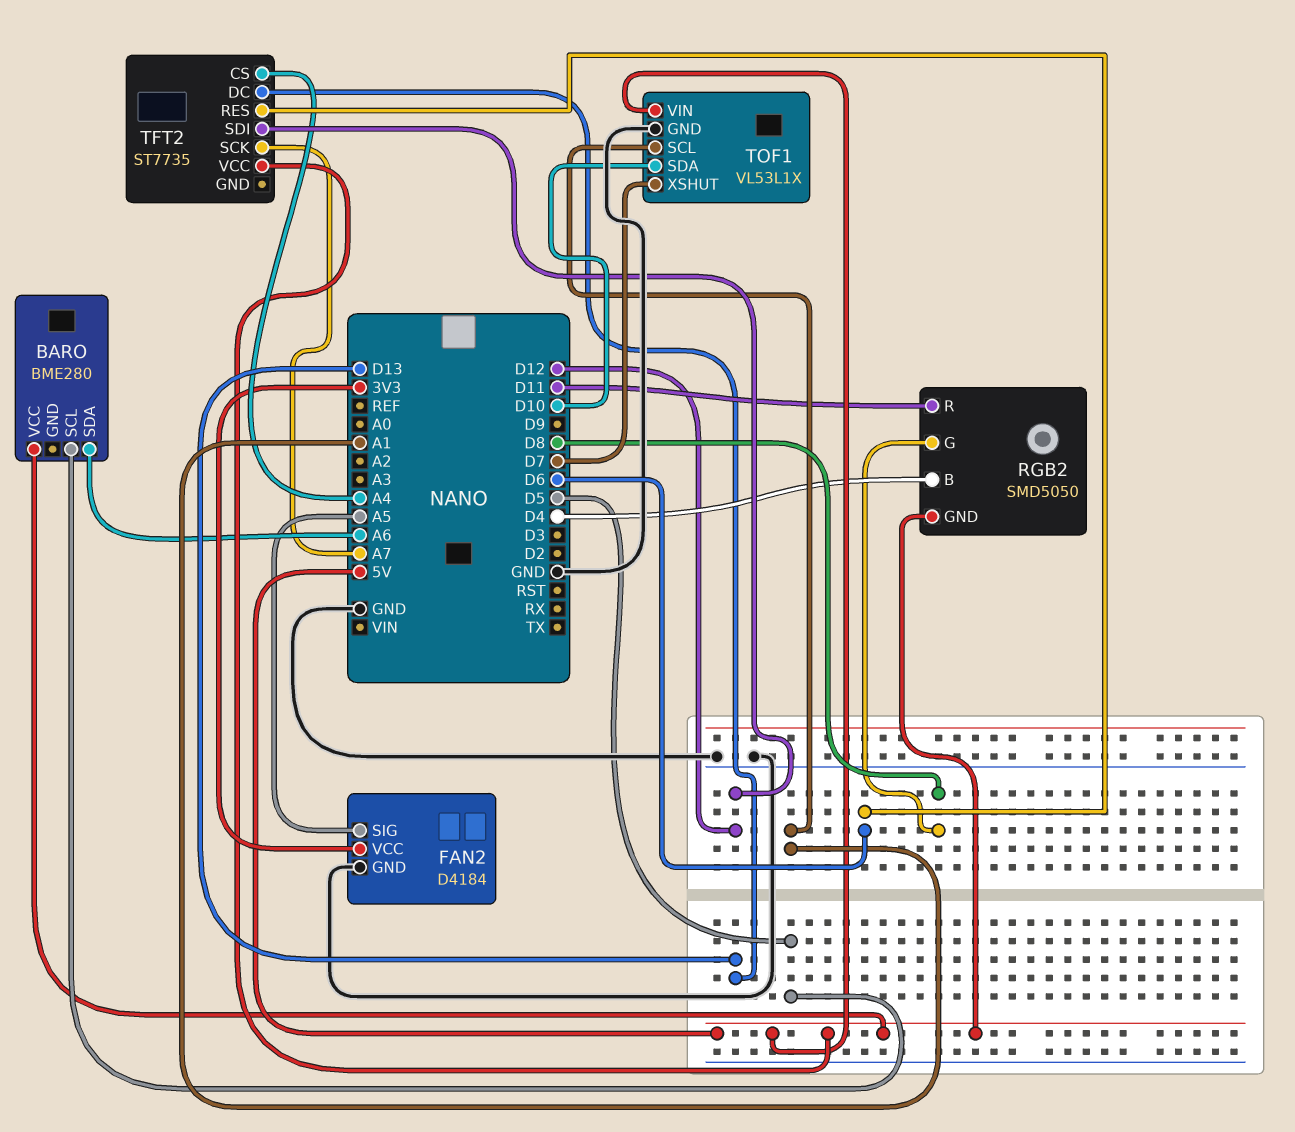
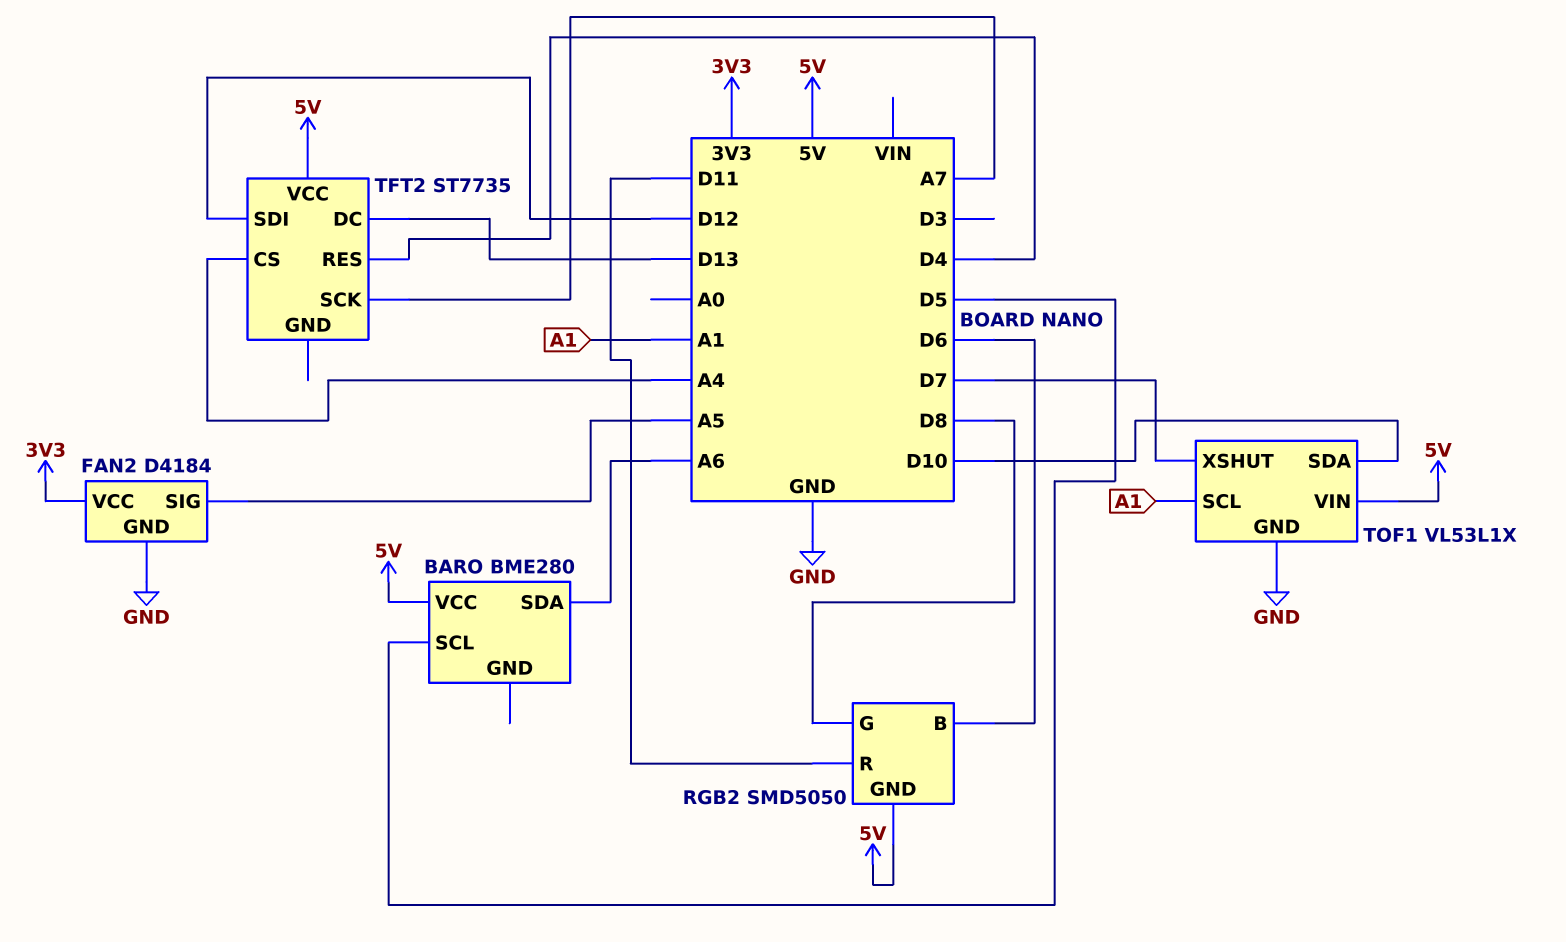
RGB2 pin B: D4 -> D6
TFT2 pin RES: D6 -> D4

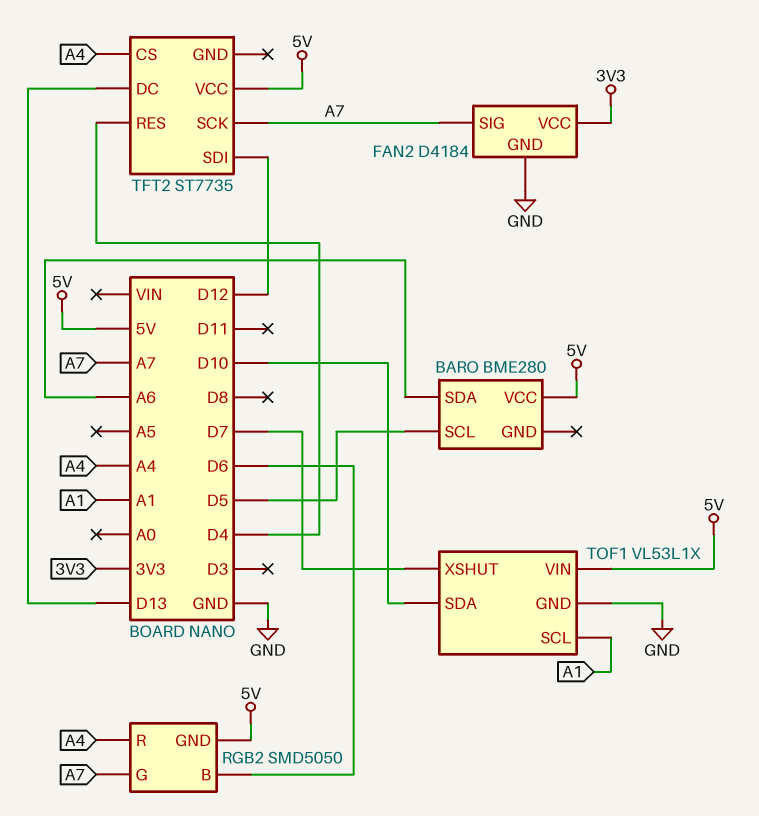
FAN2 pin SIG: A5 -> A7
RGB2 pin G: D8 -> A7
RGB2 pin R: D11 -> A4

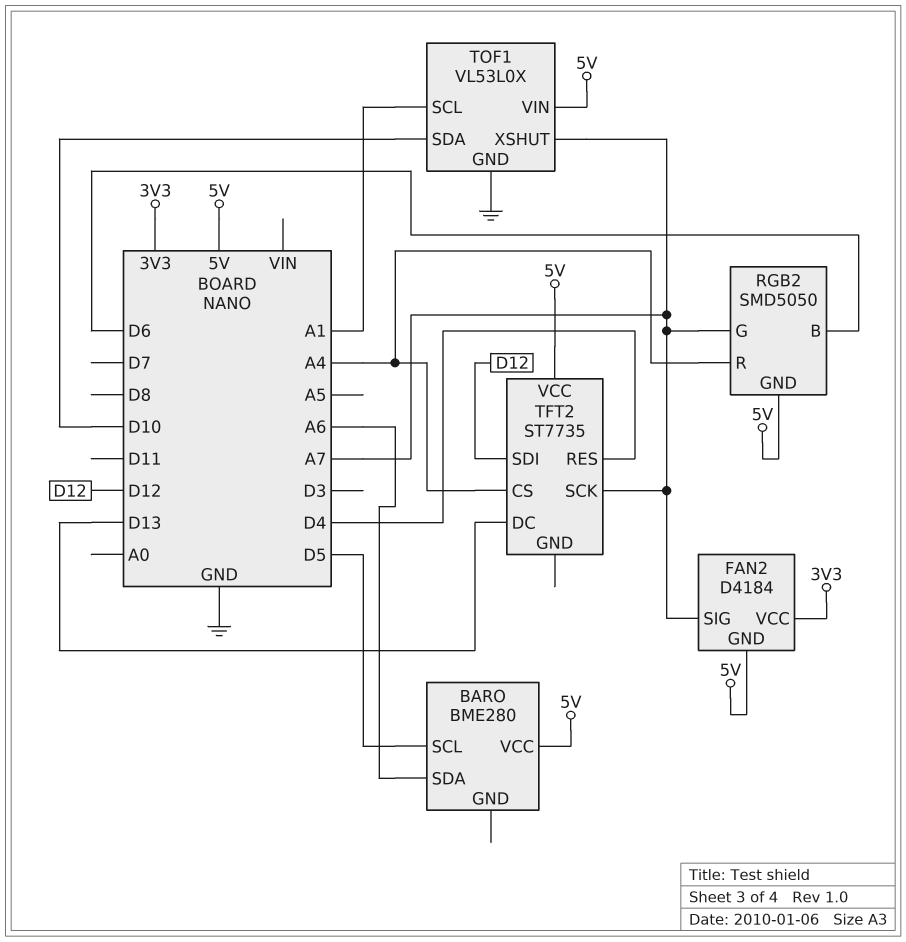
FAN2 pin GND: GND -> 5V
TOF1: VL53L1X -> VL53L0X
TOF1 pin XSHUT: D7 -> A7

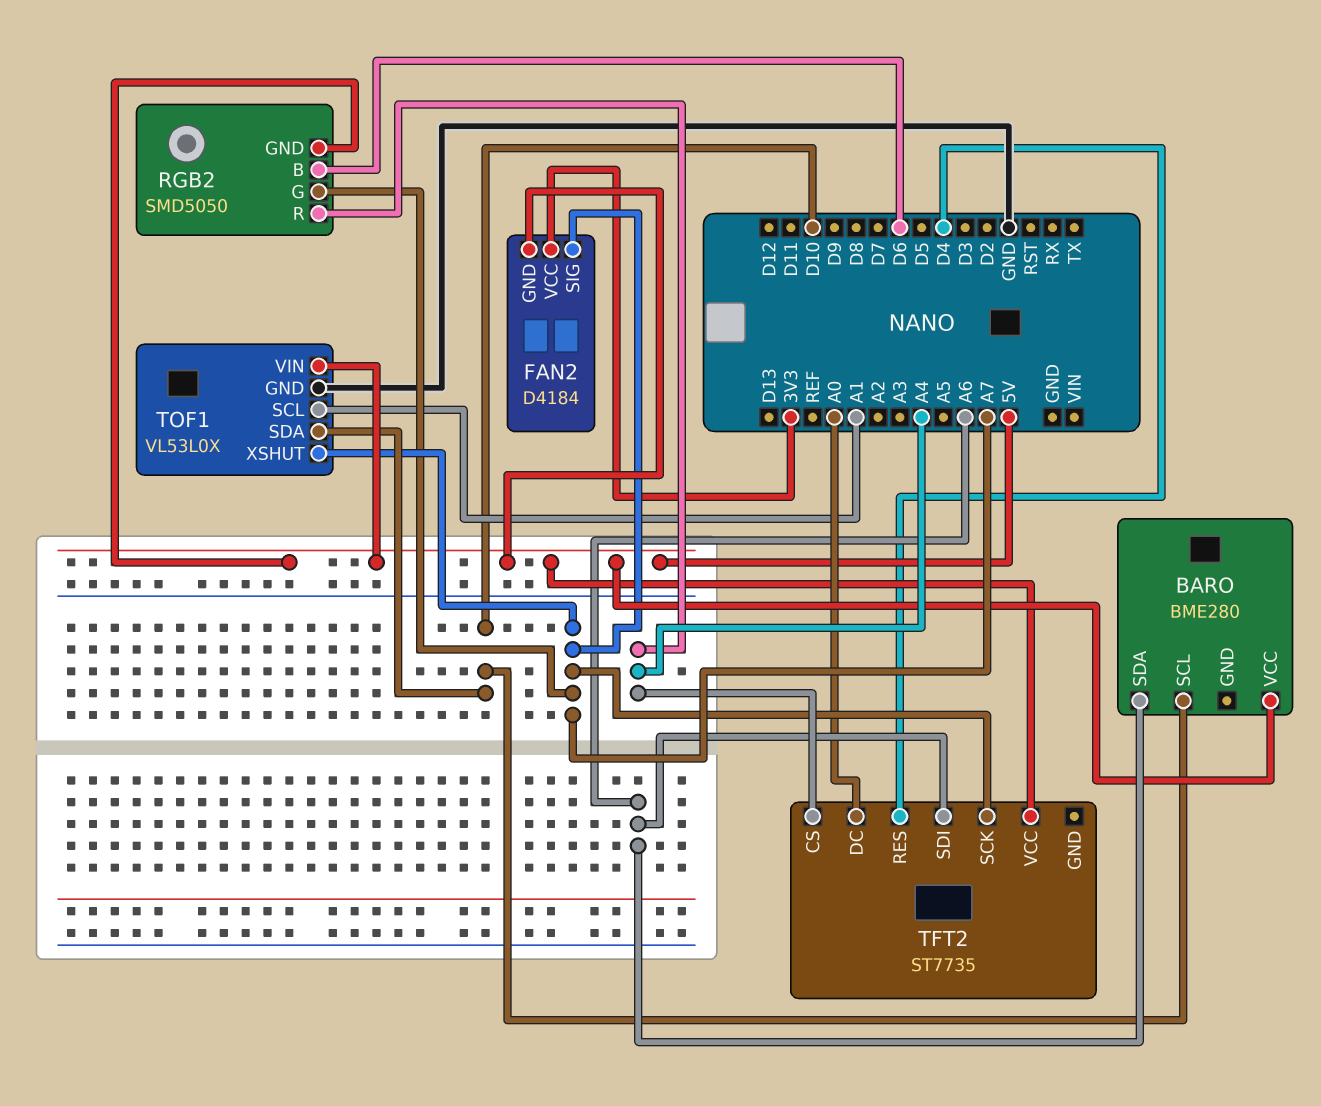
BARO pin SCL: D5 -> D10
TFT2 pin DC: D13 -> A0
TFT2 pin SDI: D12 -> A6

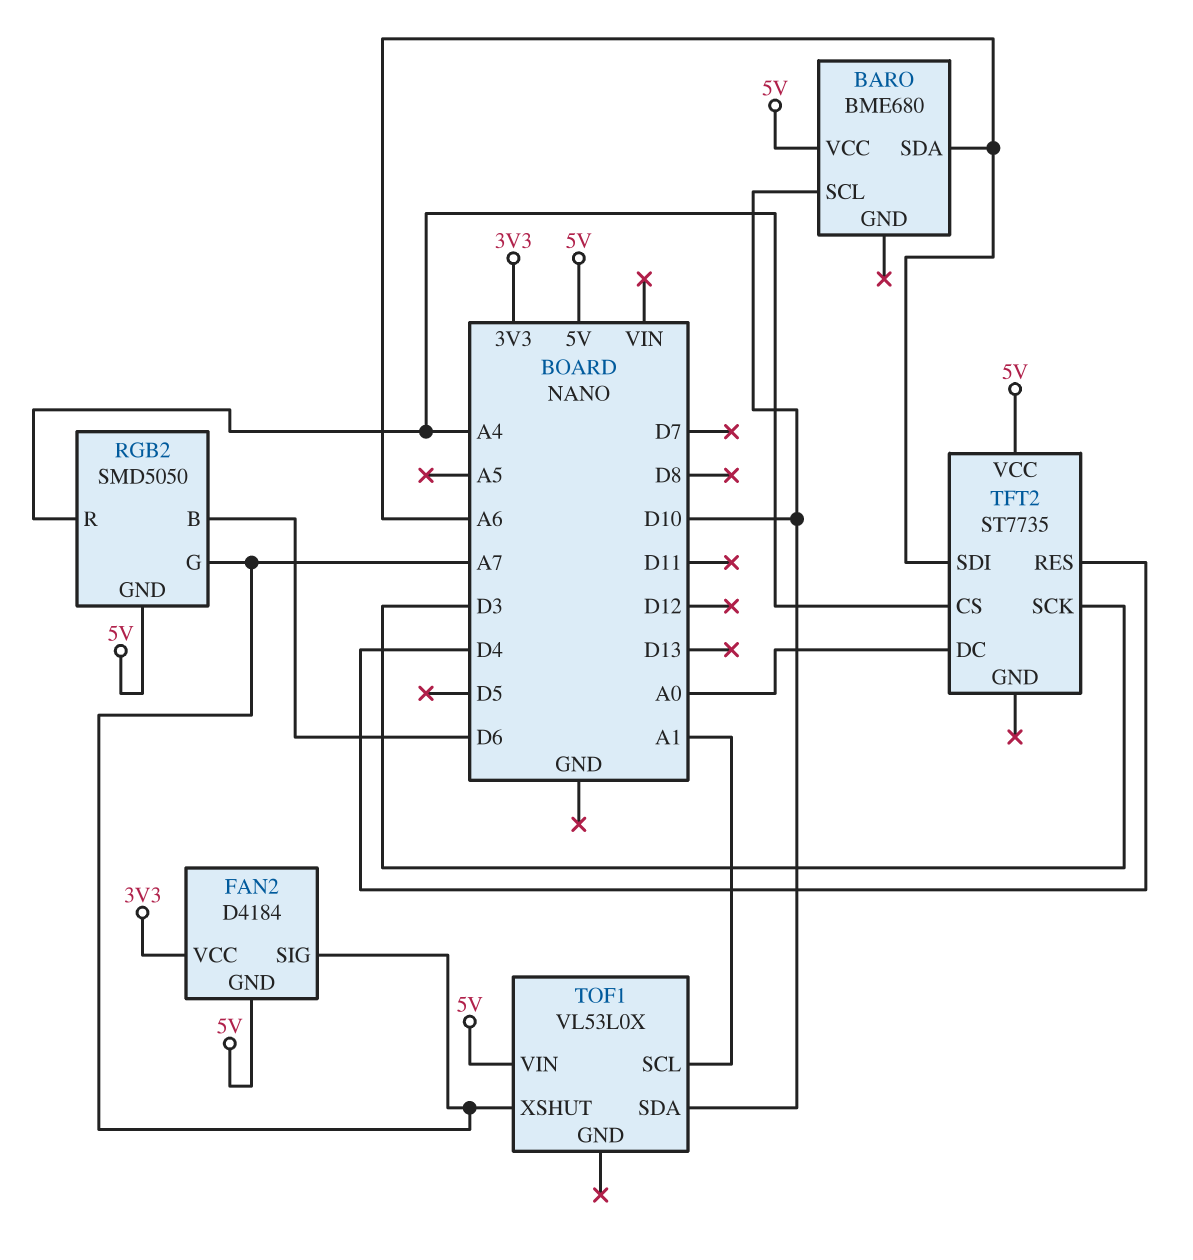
BARO: BME280 -> BME680
TFT2 pin SCK: A7 -> D3
TOF1 pin GND: GND -> none

